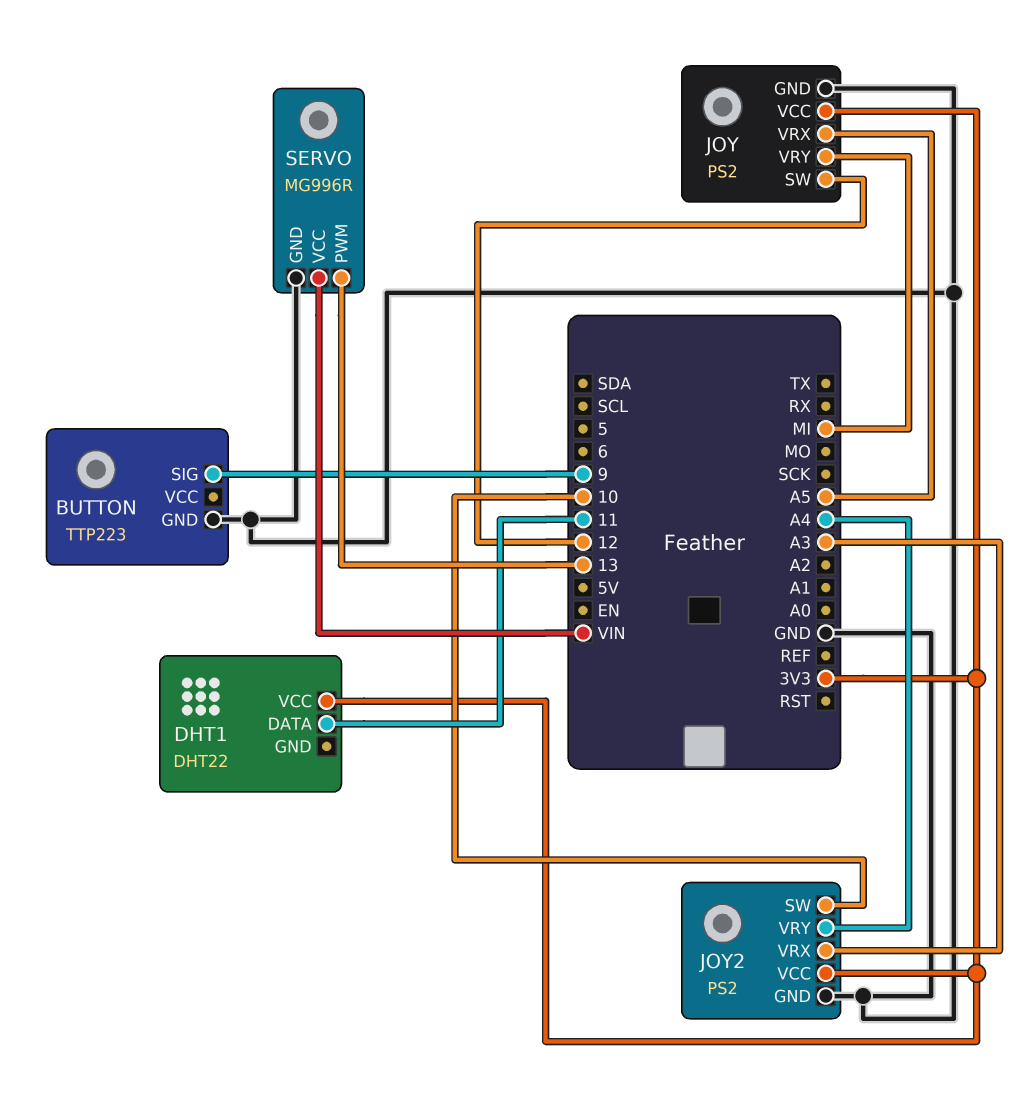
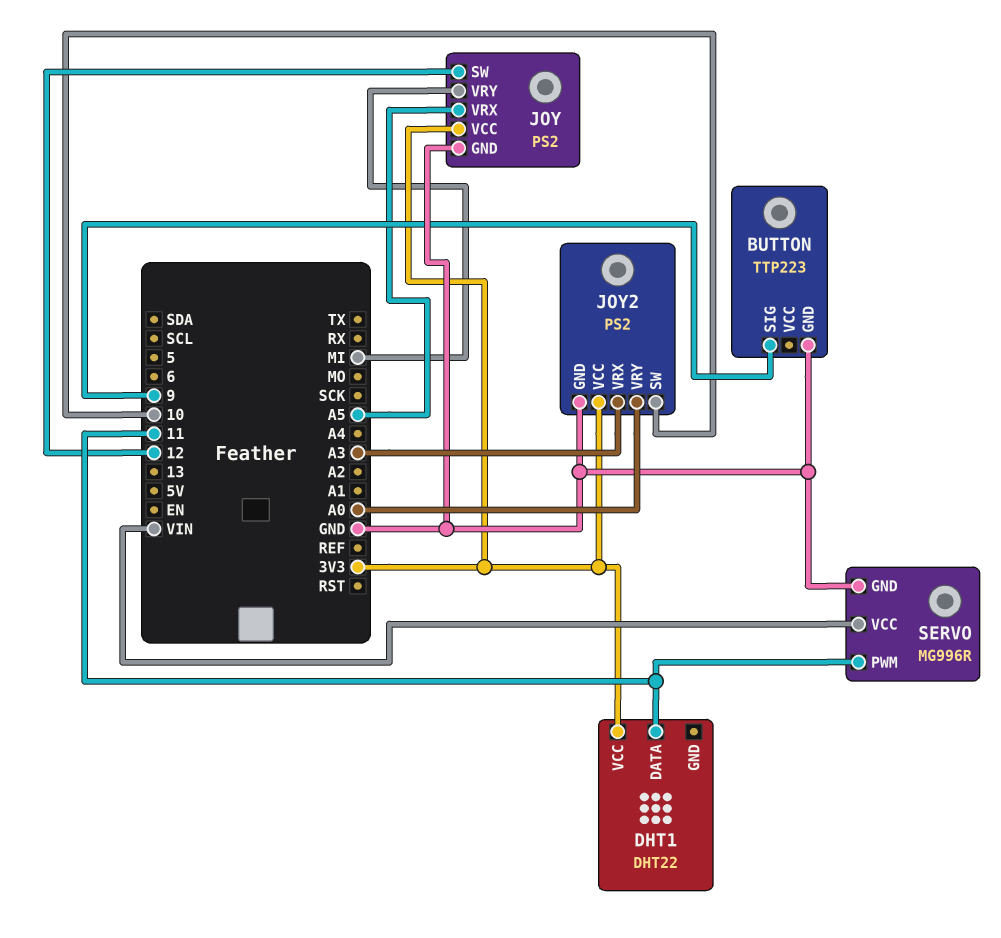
JOY2 pin VRY: A4 -> A0
SERVO pin PWM: 13 -> 11

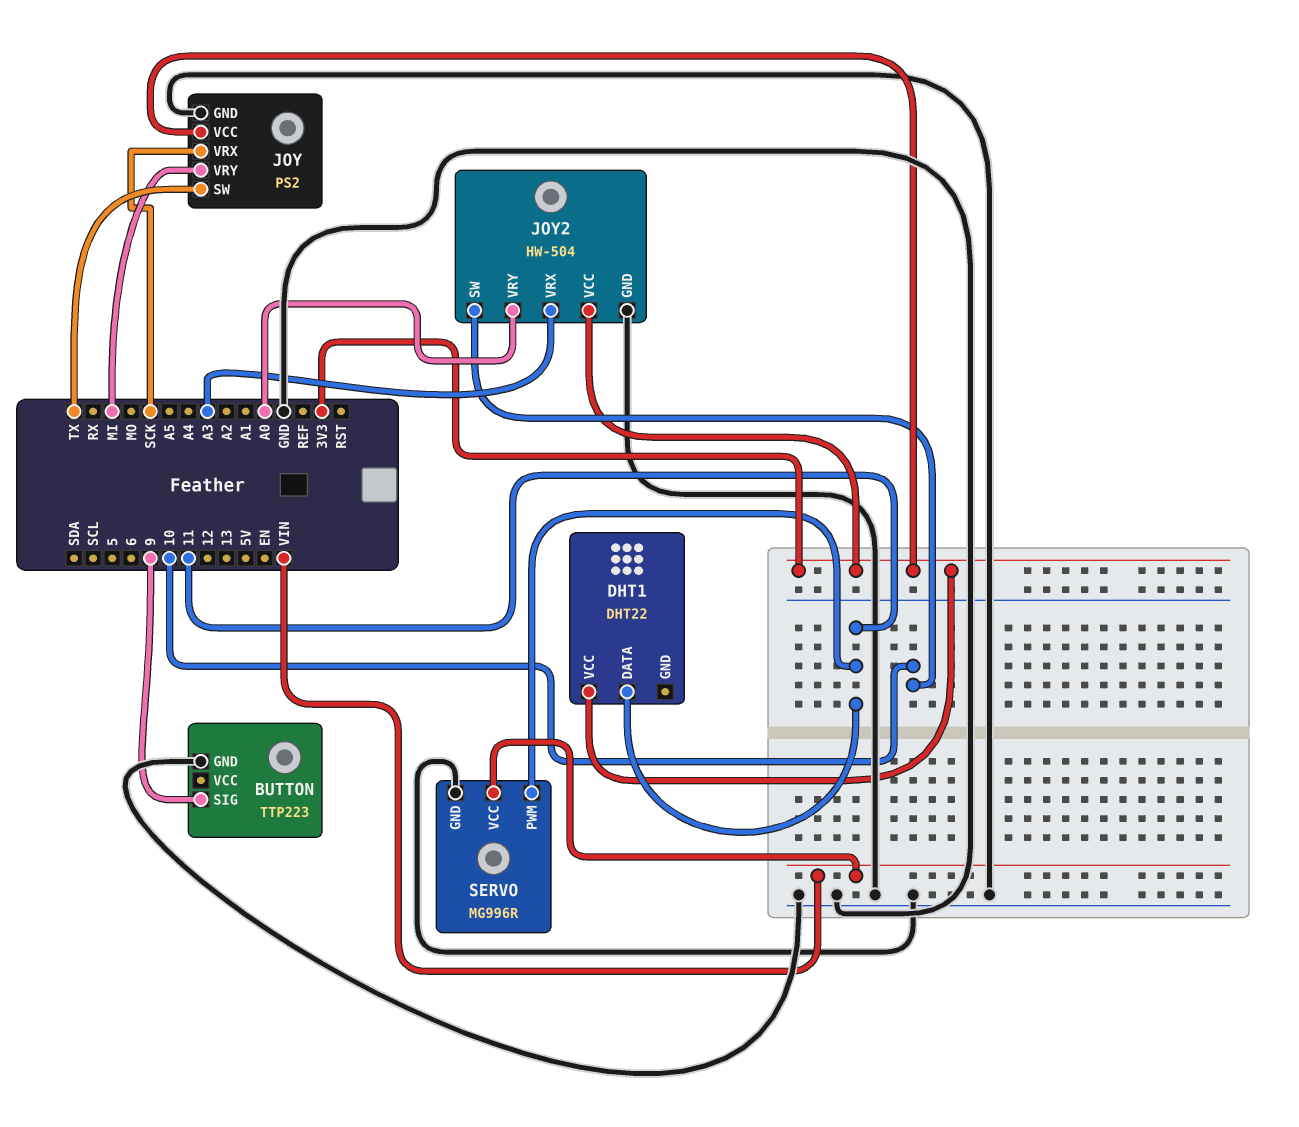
JOY pin SW: 12 -> TX
JOY pin VRX: A5 -> SCK
JOY2: PS2 -> HW-504

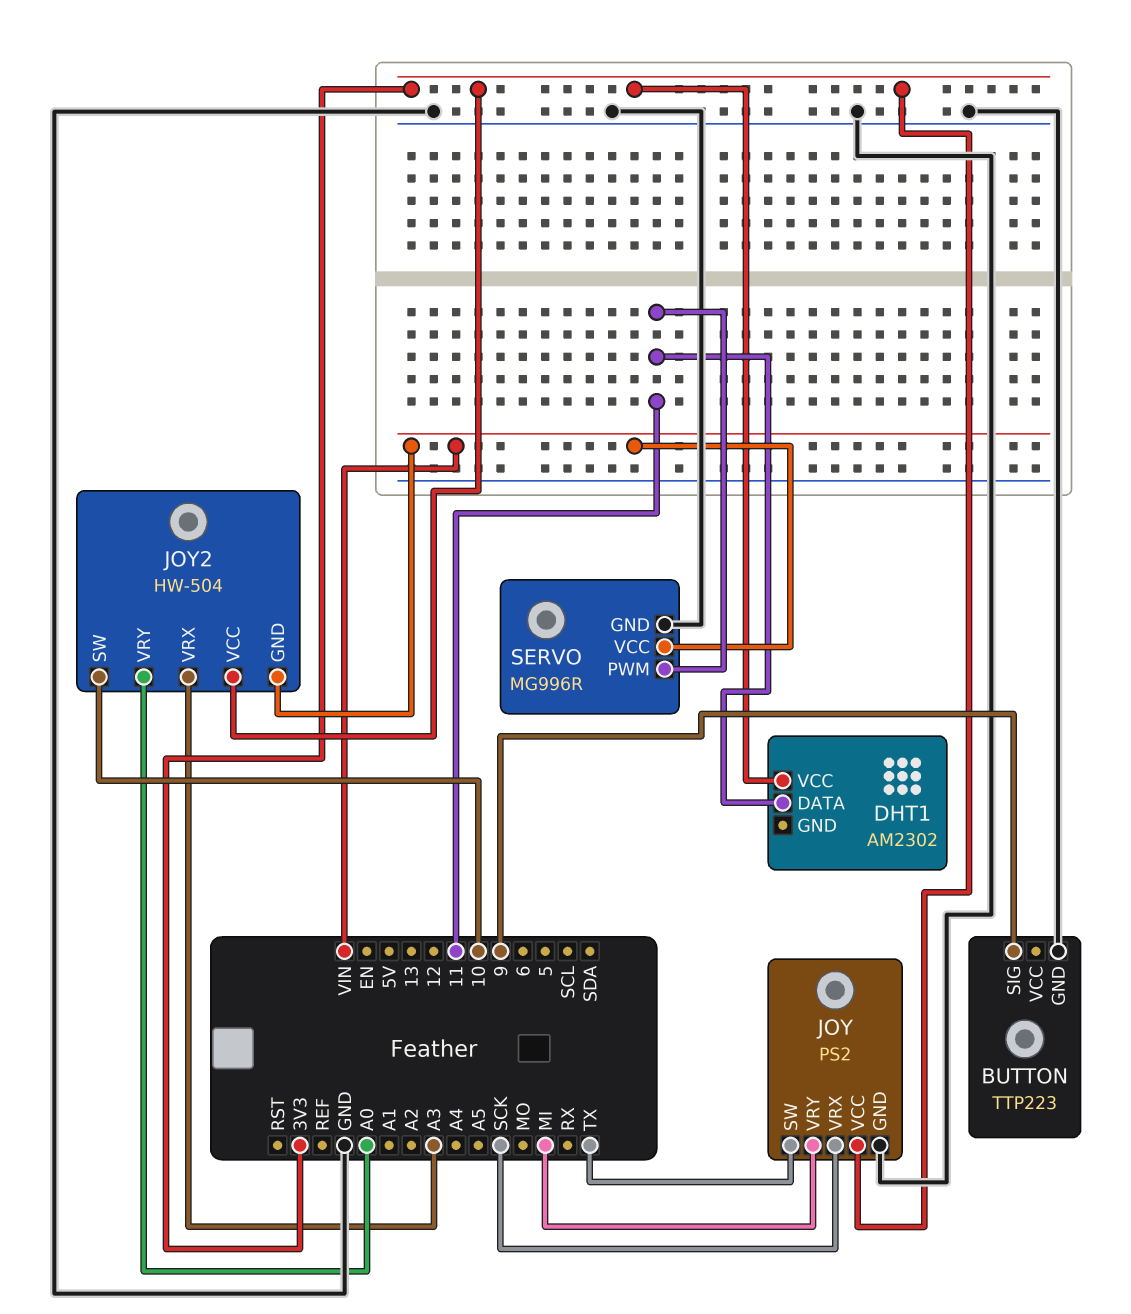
DHT1: DHT22 -> AM2302
JOY2 pin GND: GND -> VIN

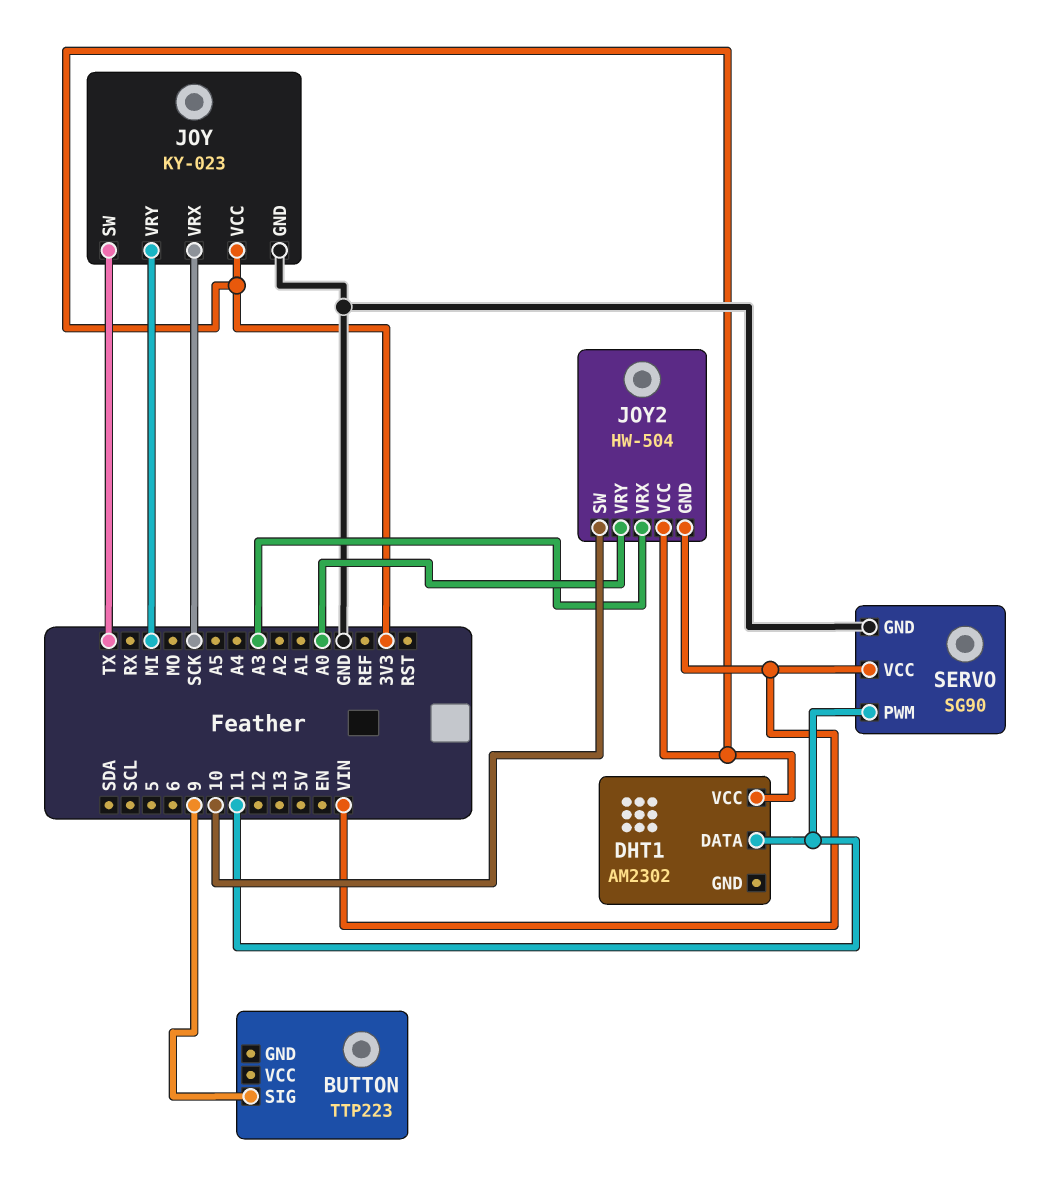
BUTTON pin GND: GND -> none
JOY: PS2 -> KY-023
SERVO: MG996R -> SG90

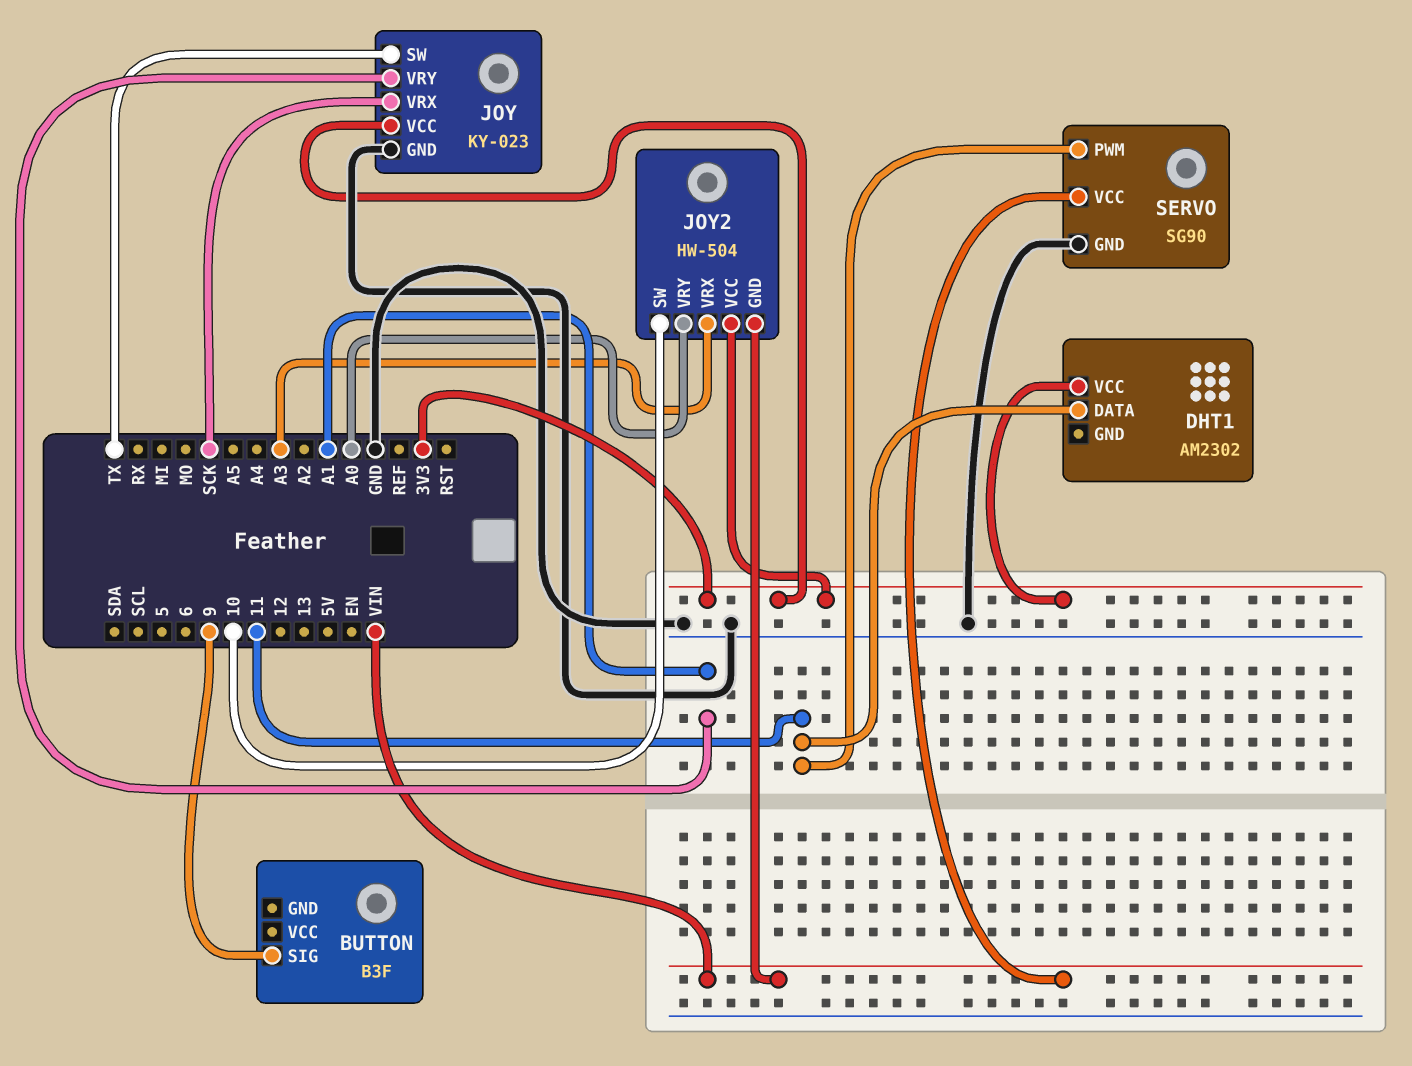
BUTTON: TTP223 -> B3F
JOY pin VRY: MI -> A1

